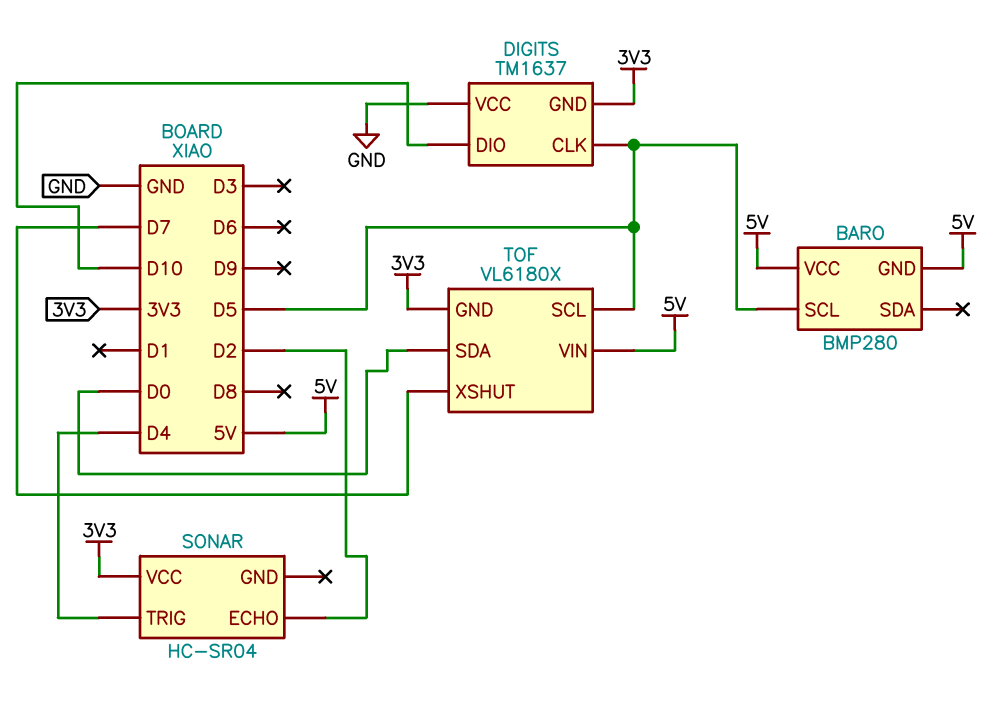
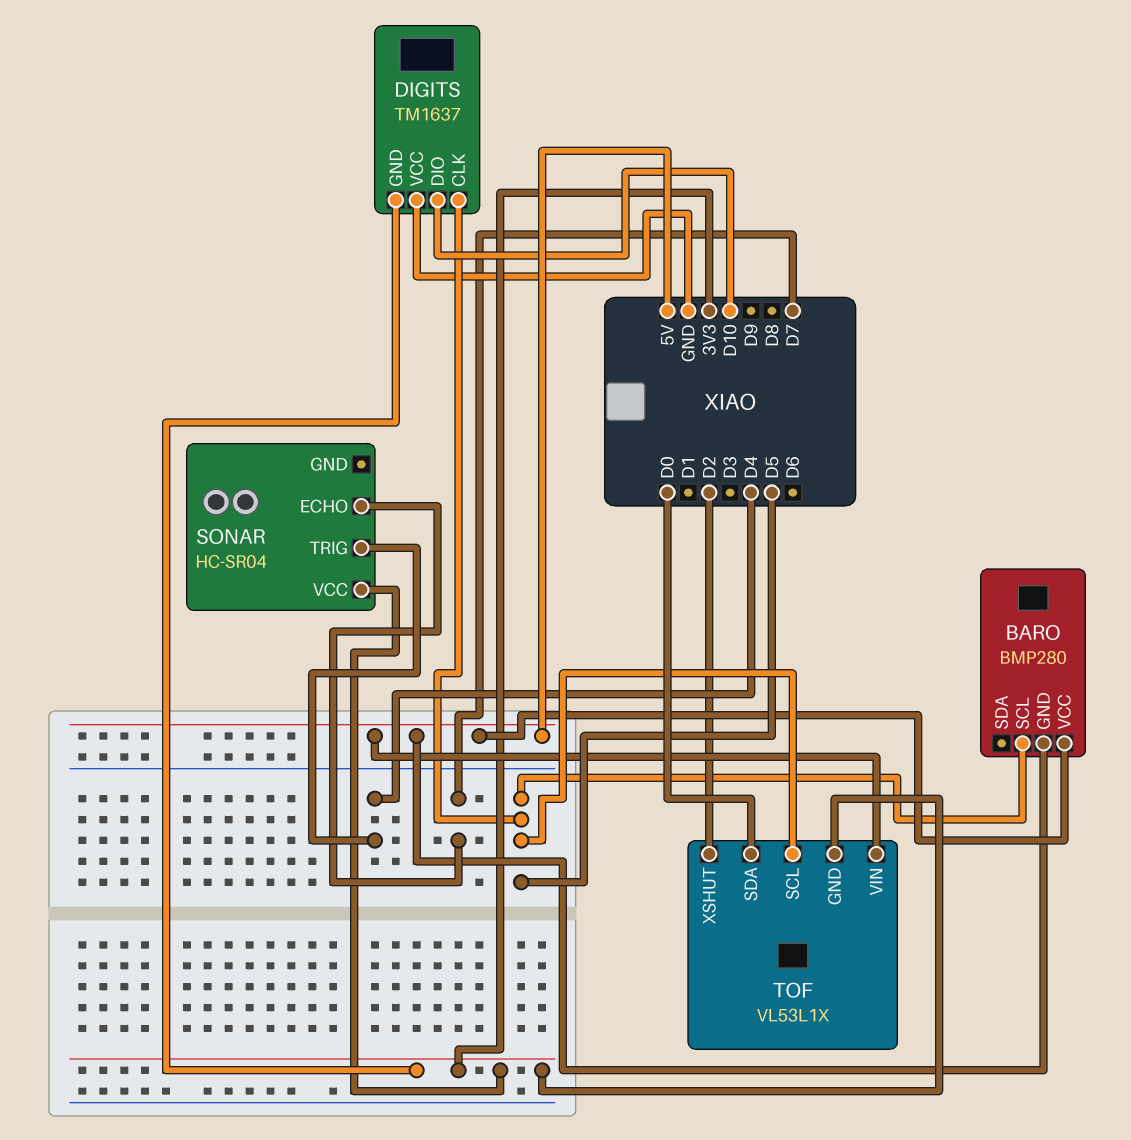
SONAR pin ECHO: D2 -> D7
TOF: VL6180X -> VL53L1X
TOF pin XSHUT: D7 -> D2

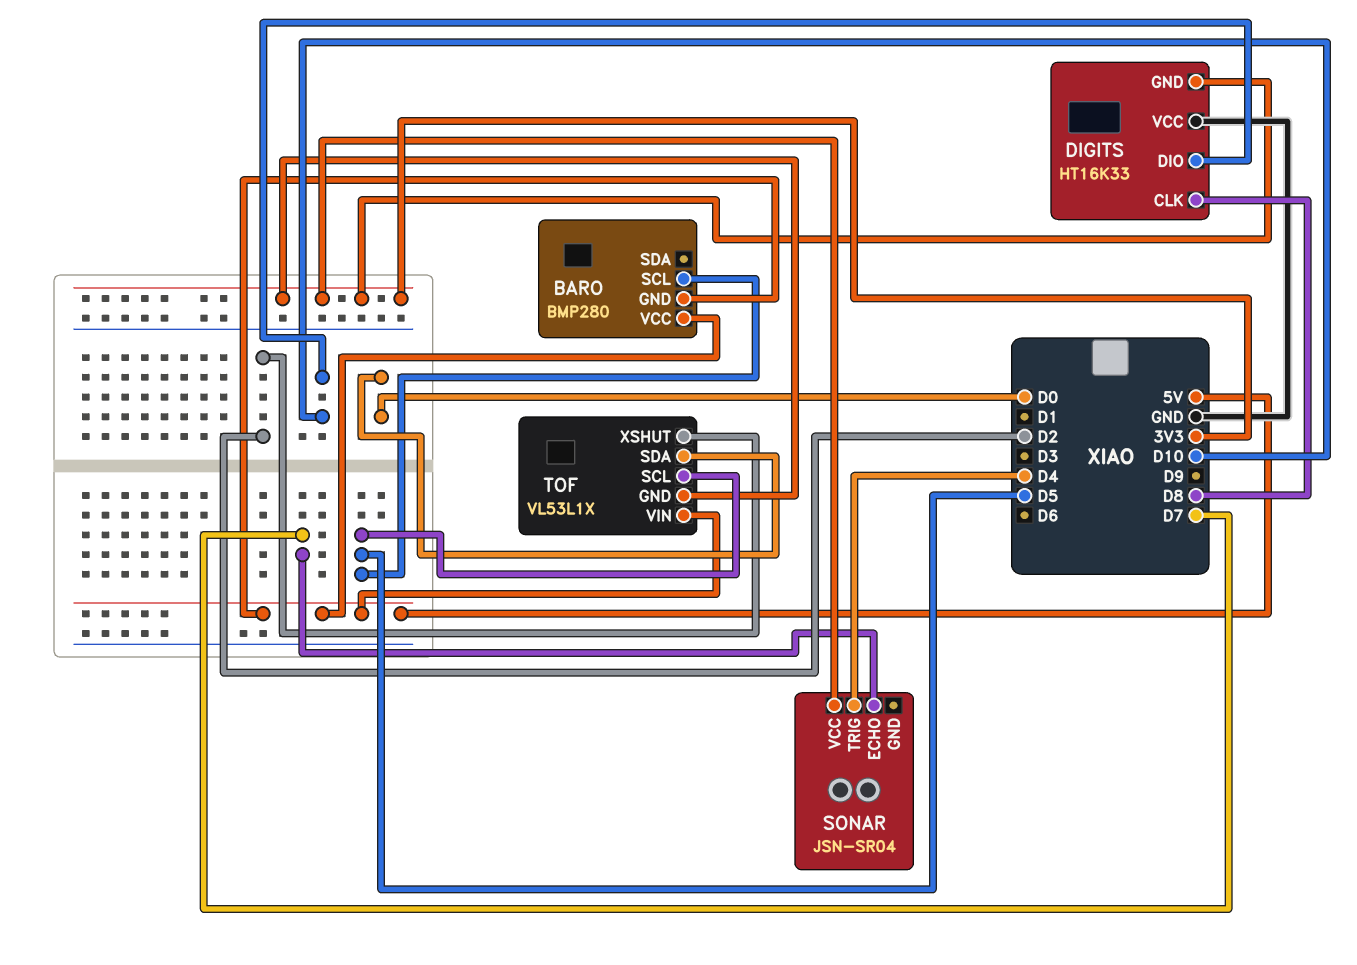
DIGITS: TM1637 -> HT16K33
DIGITS pin CLK: D5 -> D8
SONAR: HC-SR04 -> JSN-SR04

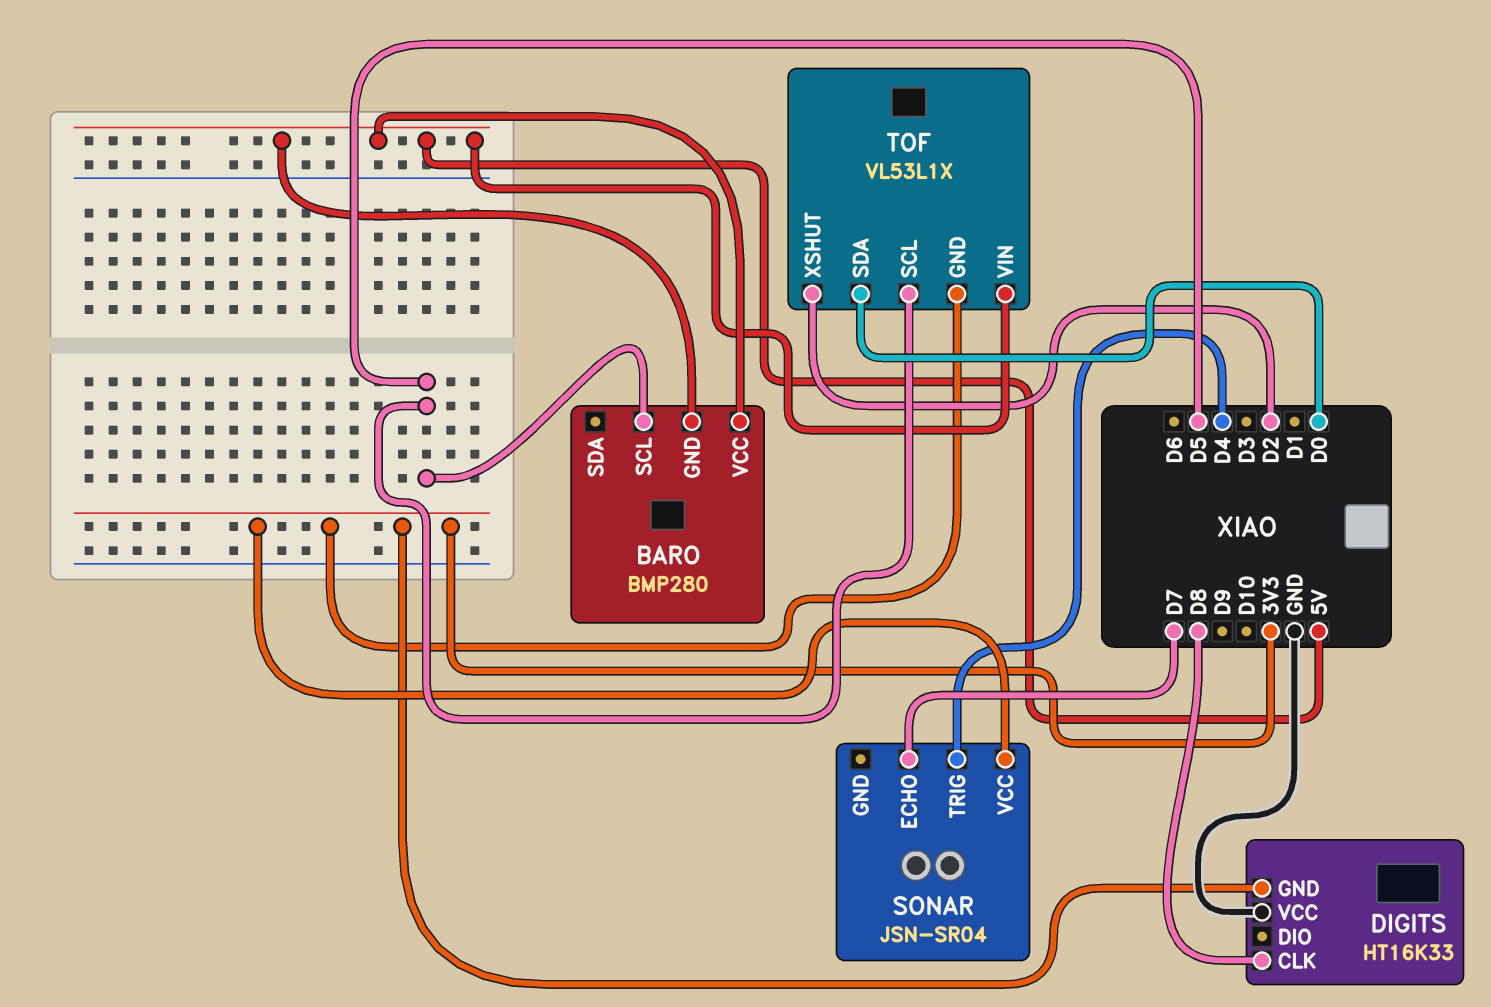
DIGITS pin DIO: D10 -> none

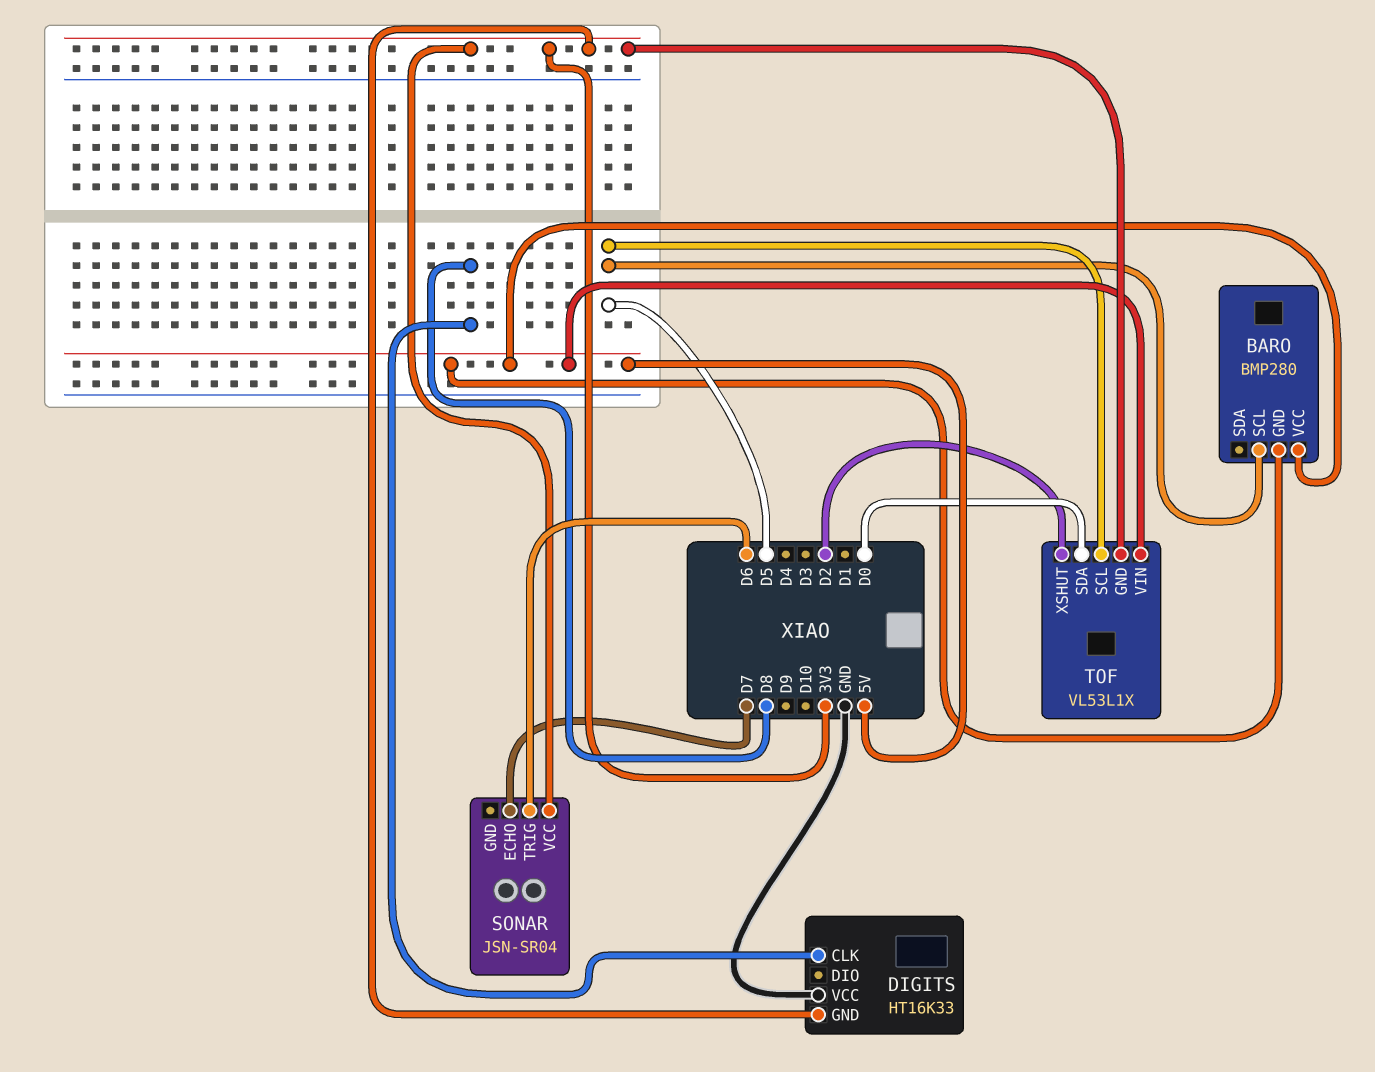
SONAR pin TRIG: D4 -> D6

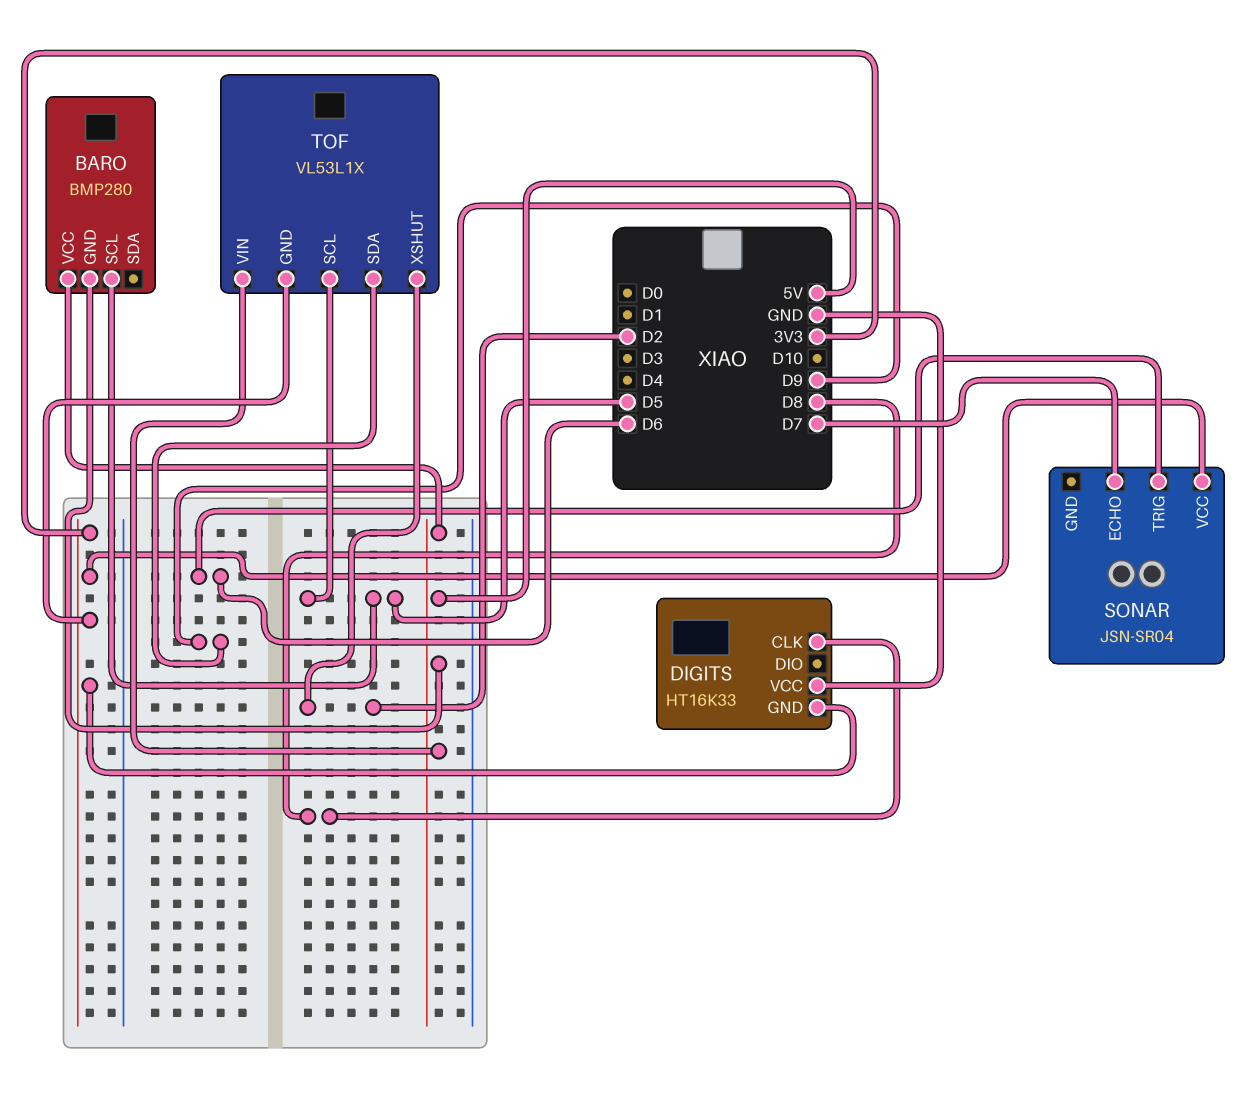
TOF pin SDA: D0 -> D9

